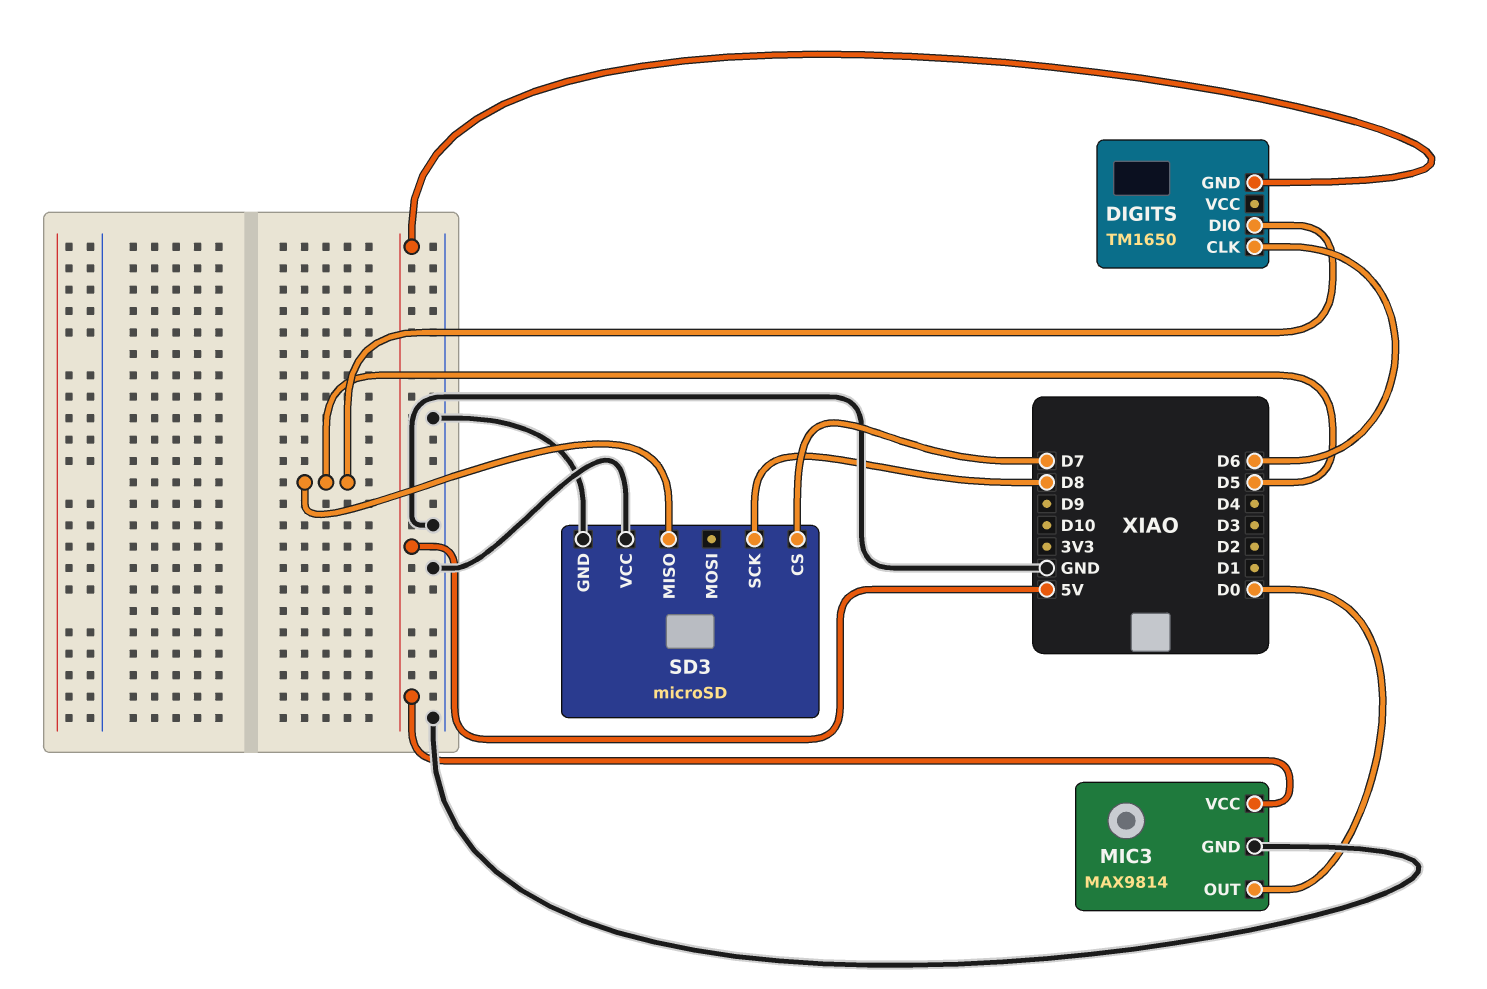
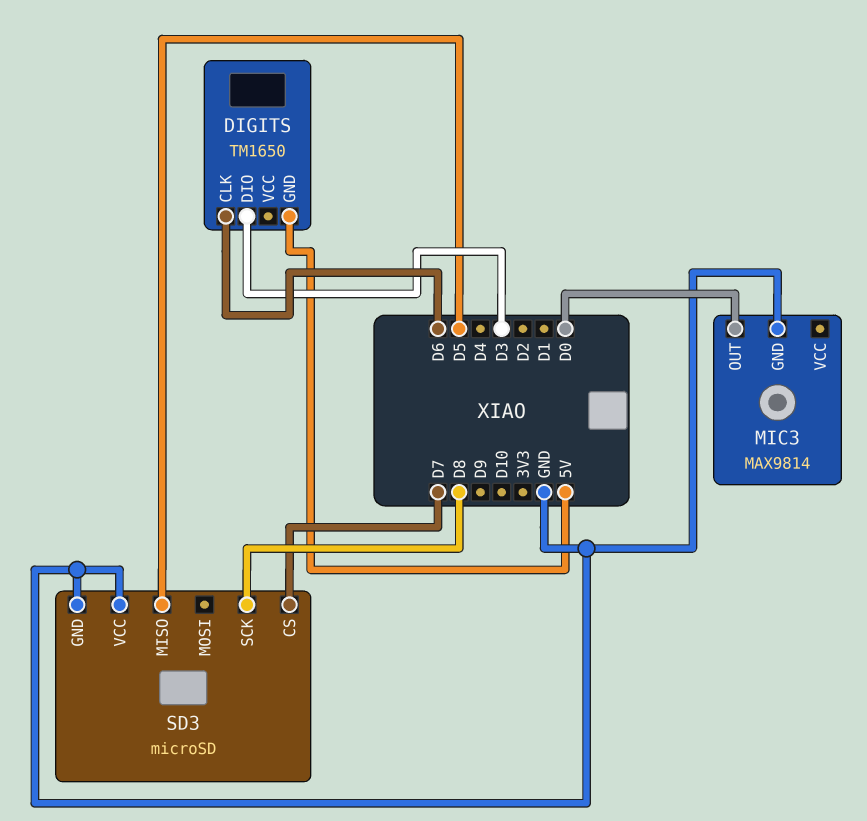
DIGITS pin DIO: D5 -> D3
MIC3 pin VCC: 5V -> none

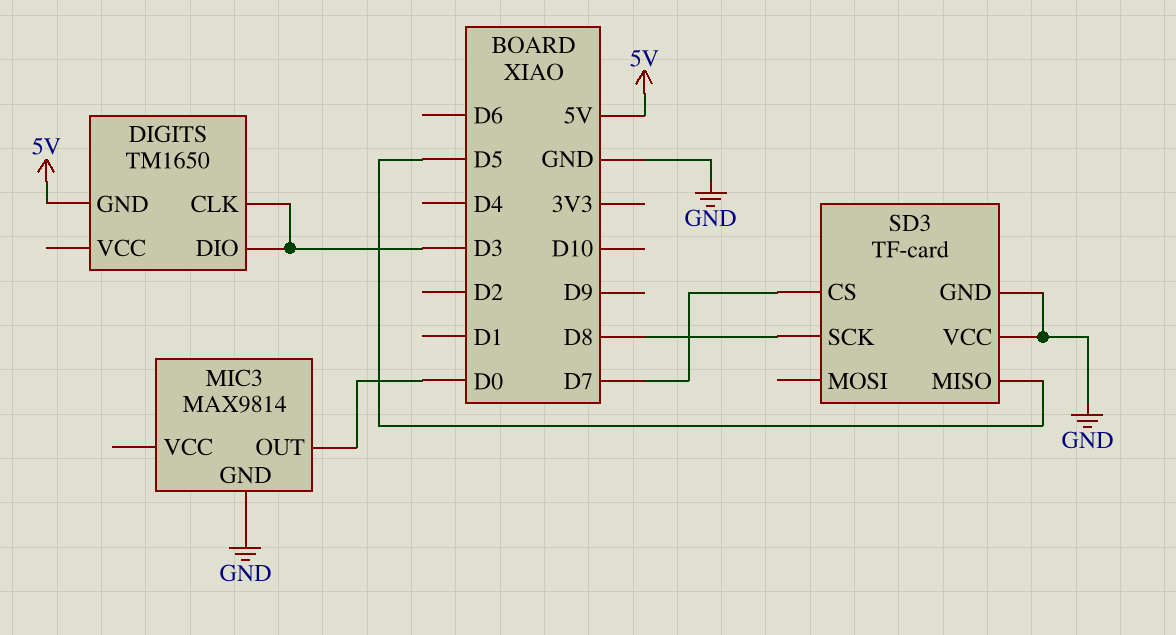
DIGITS pin CLK: D6 -> D3
SD3: microSD -> TF-card

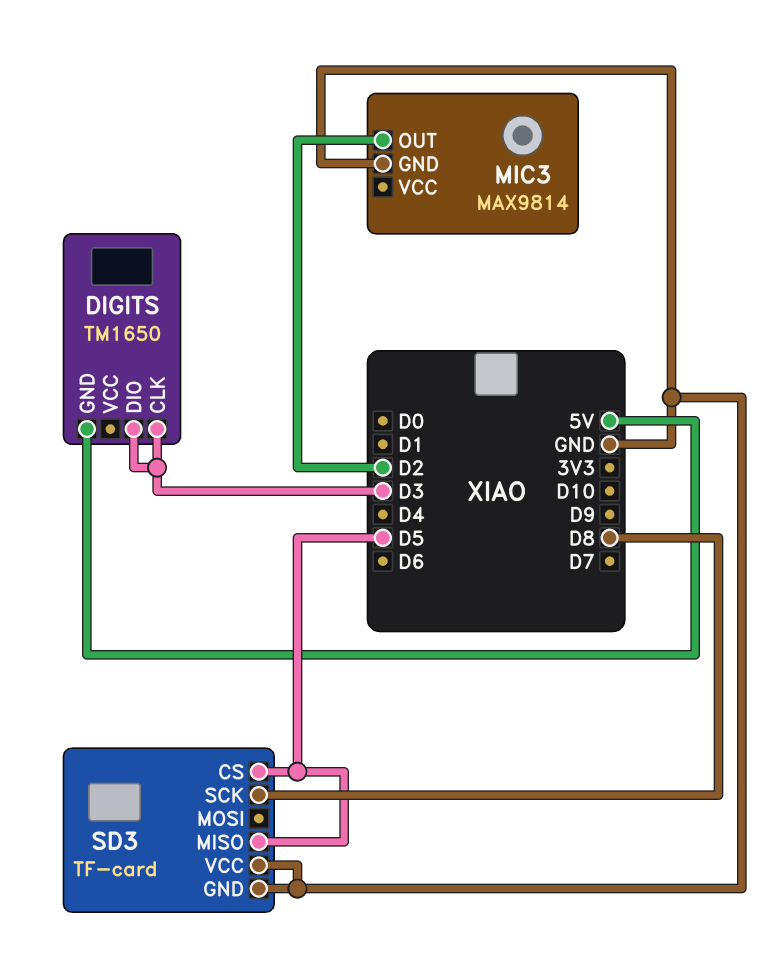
MIC3 pin OUT: D0 -> D2
SD3 pin CS: D7 -> D5

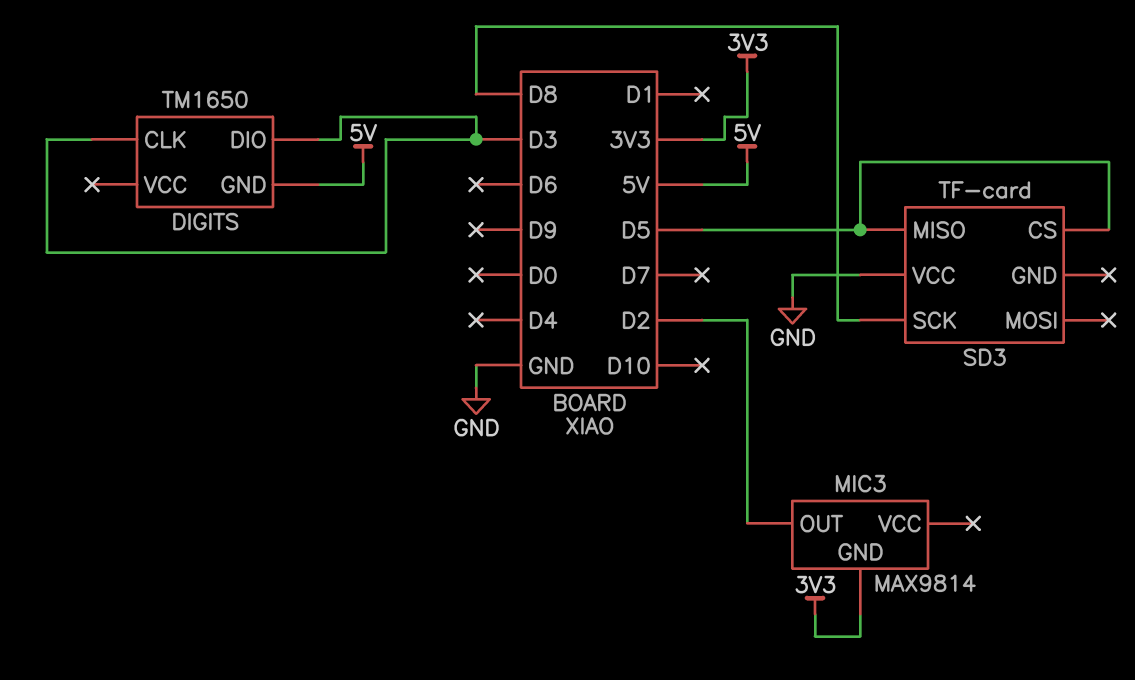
MIC3 pin GND: GND -> 3V3
SD3 pin GND: GND -> none

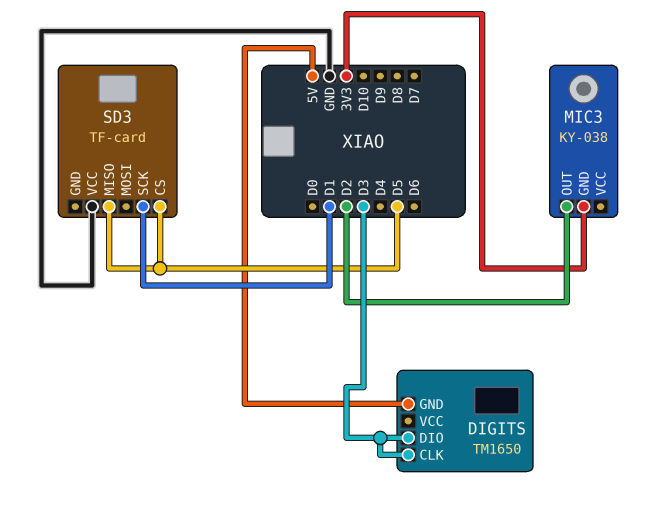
MIC3: MAX9814 -> KY-038
SD3 pin SCK: D8 -> D1

